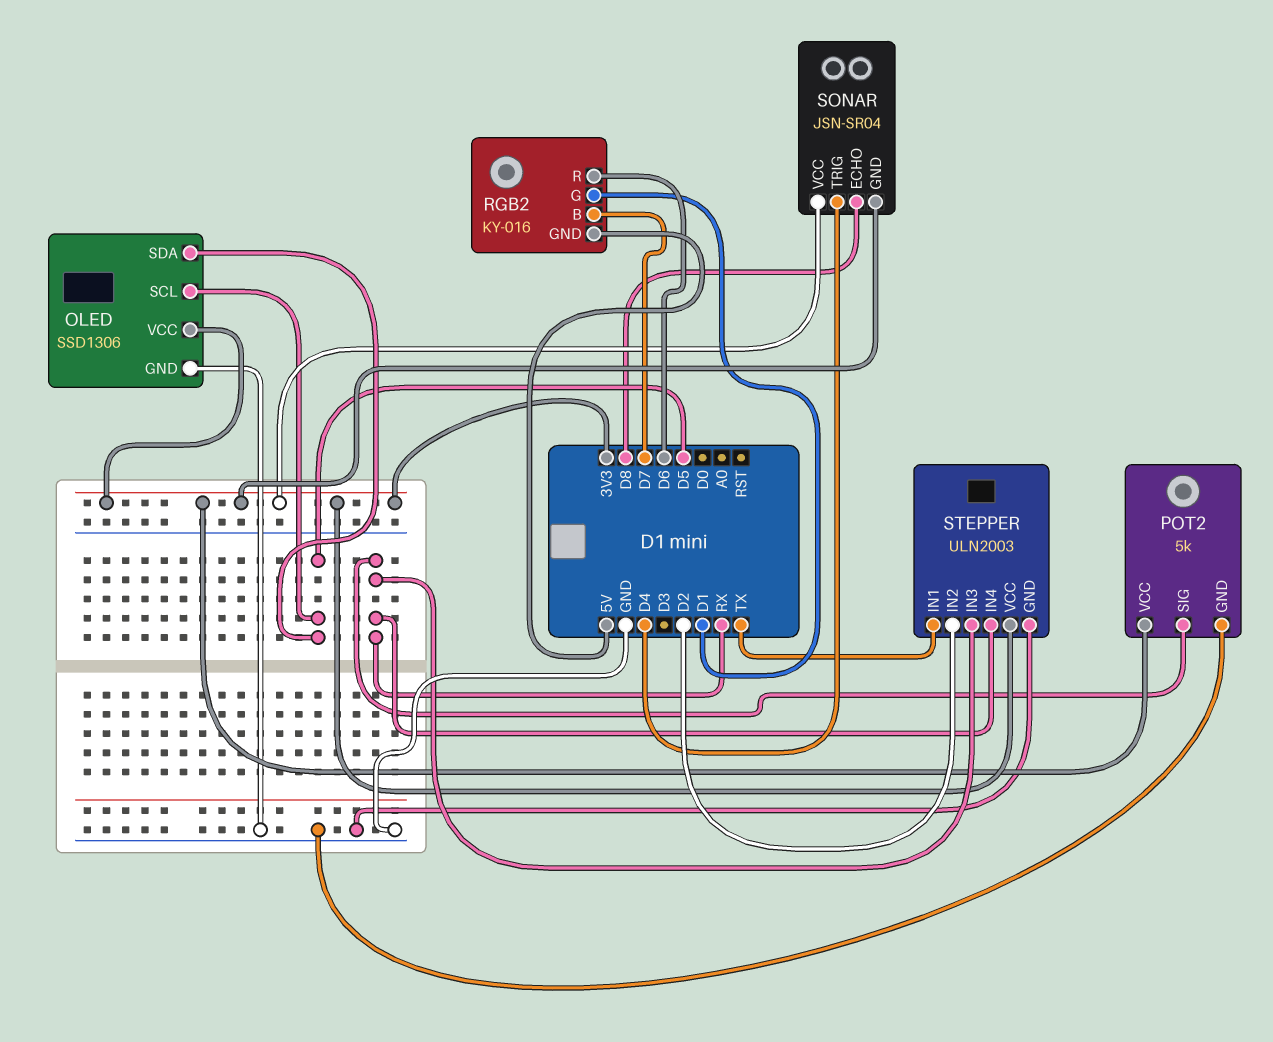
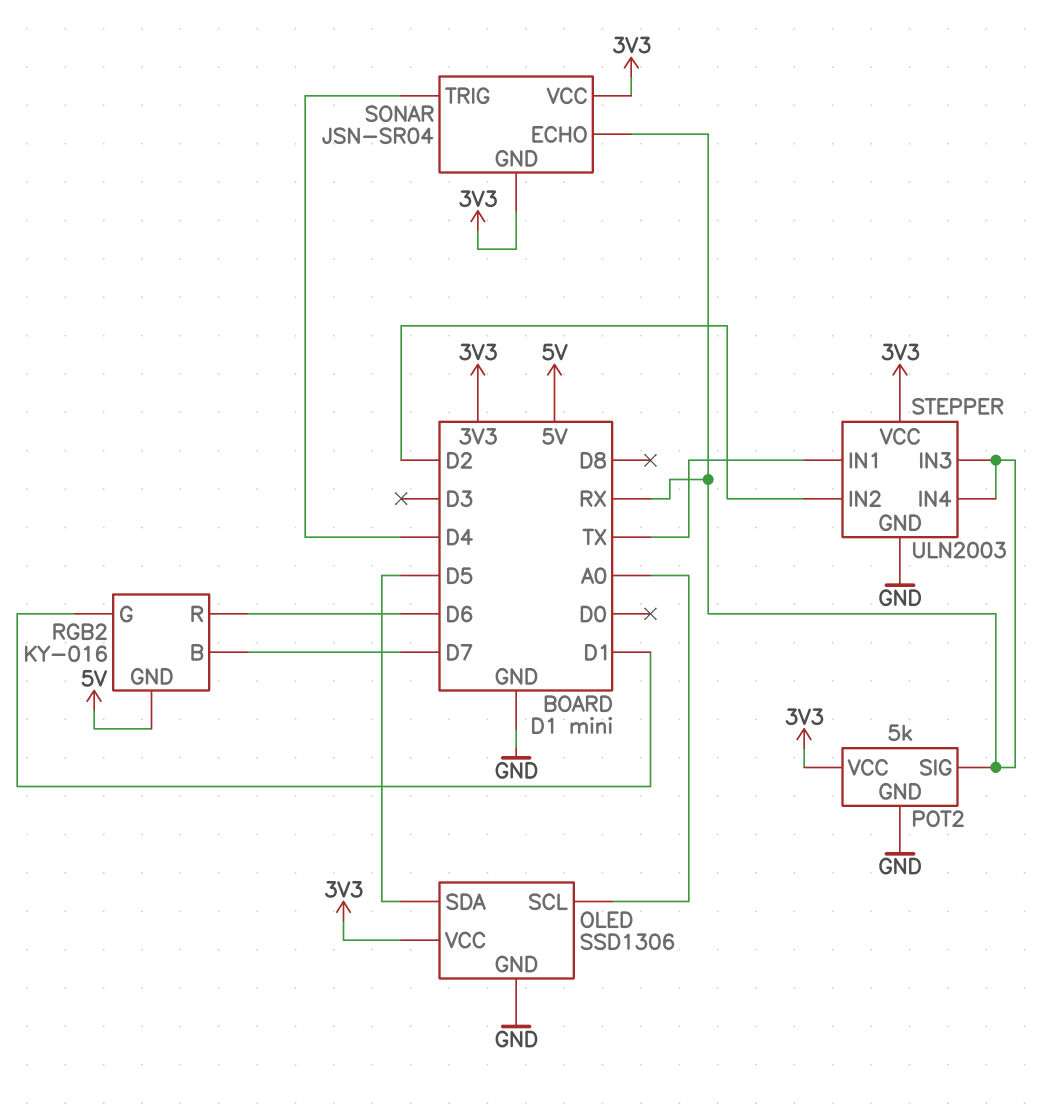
OLED pin SCL: D5 -> A0
SONAR pin ECHO: D8 -> RX

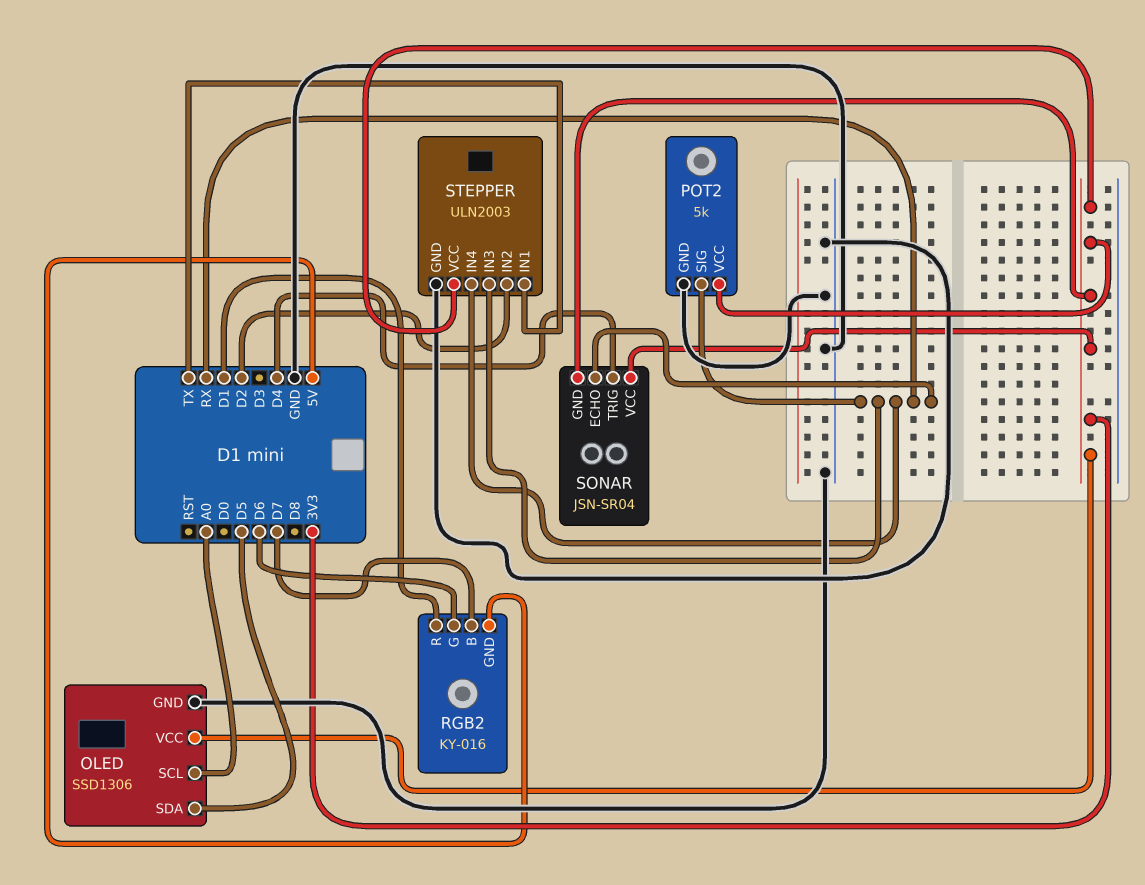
RGB2 pin G: D1 -> D6
RGB2 pin R: D6 -> D1

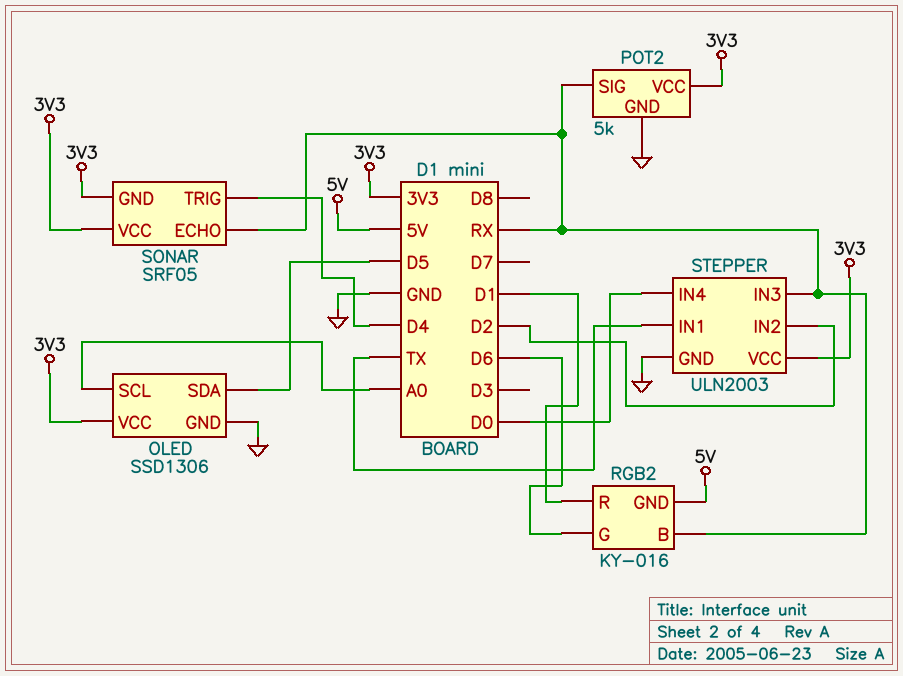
RGB2 pin B: D7 -> RX
SONAR: JSN-SR04 -> SRF05
STEPPER pin IN4: RX -> D0

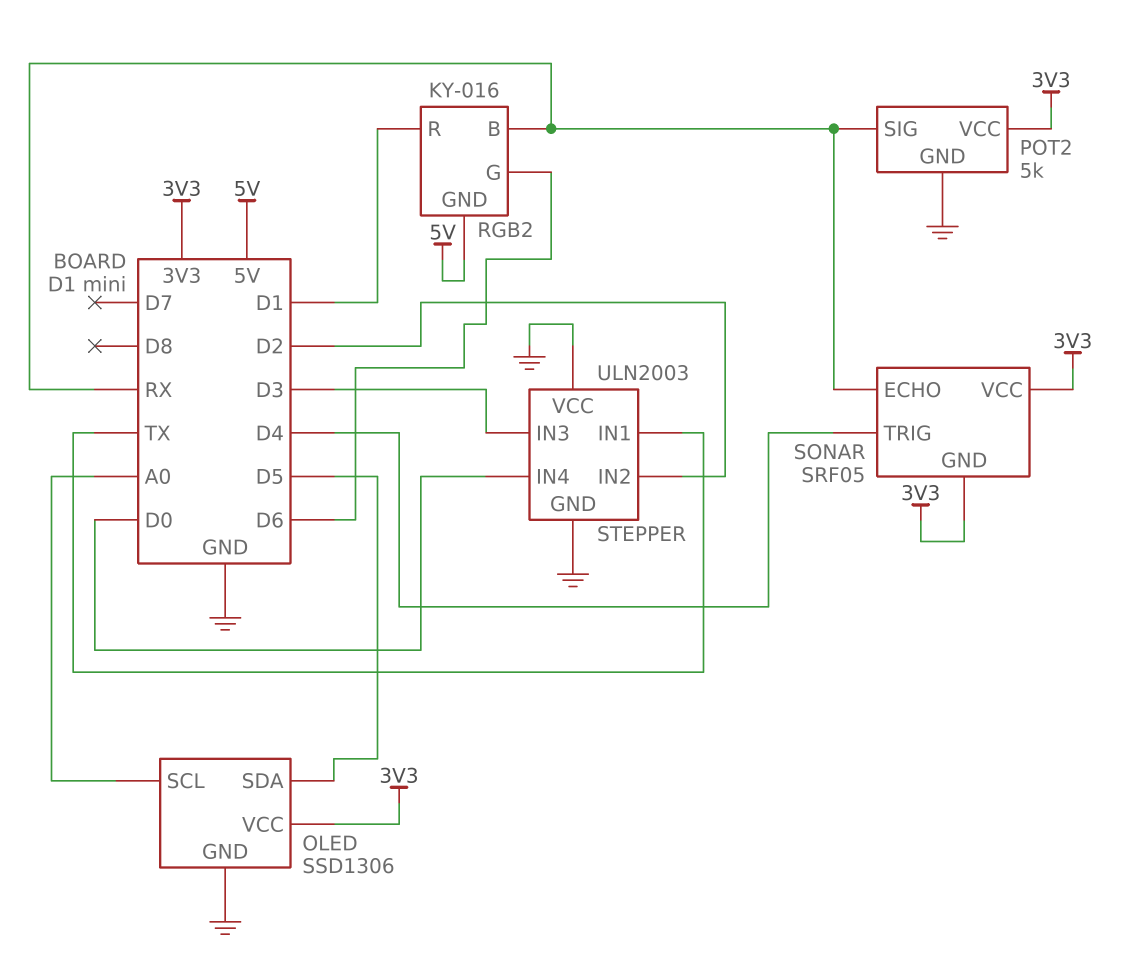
STEPPER pin IN3: RX -> D3
STEPPER pin VCC: 3V3 -> GND

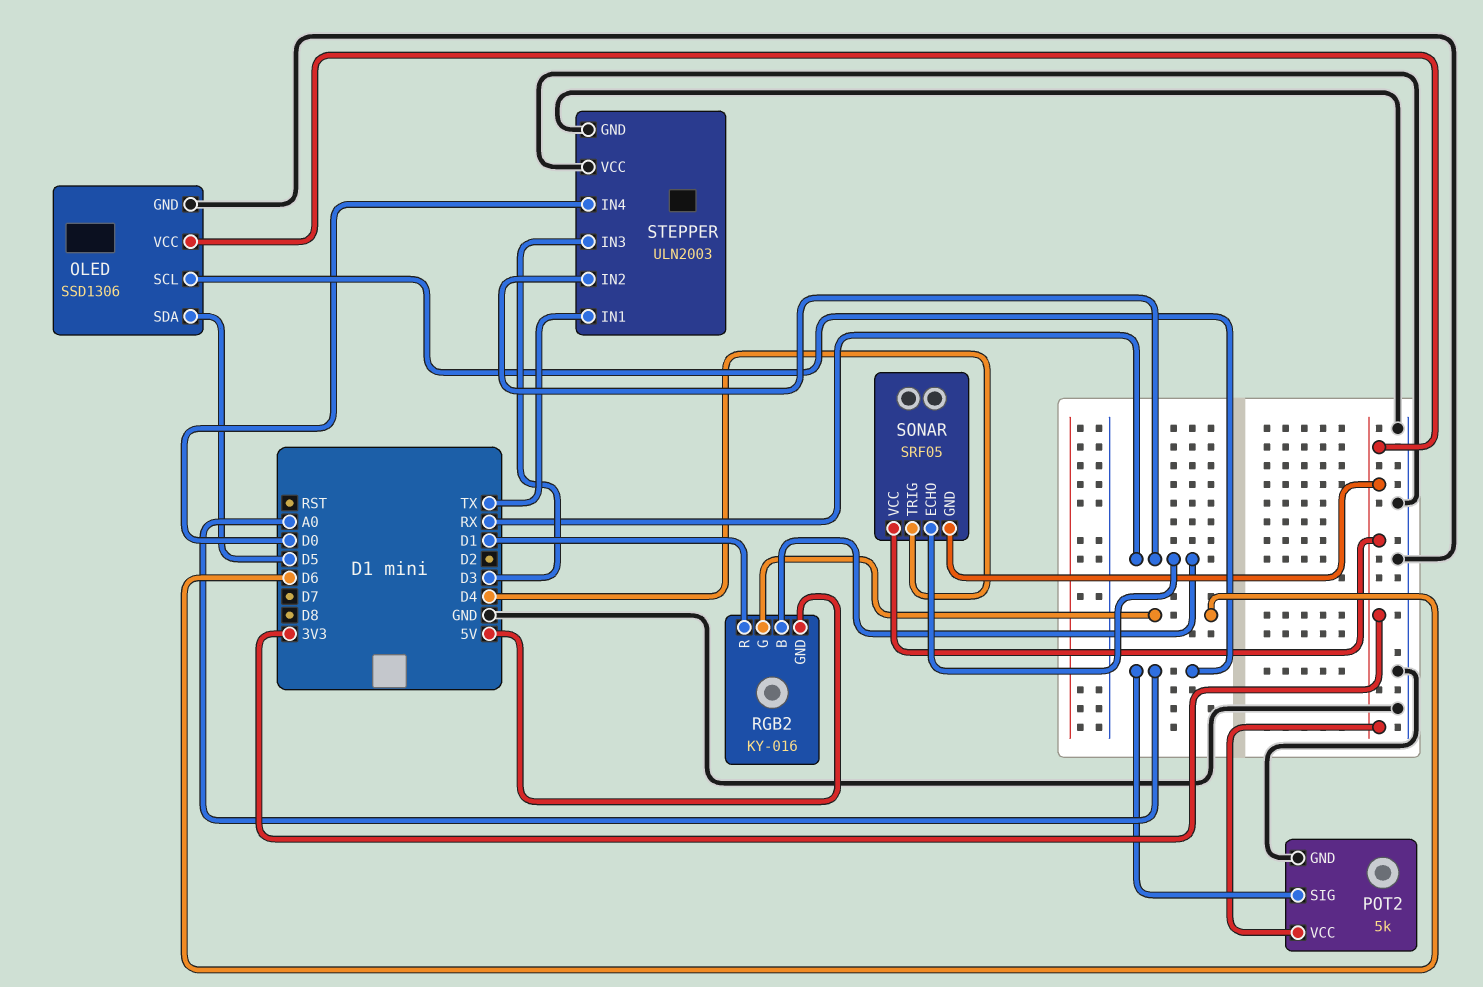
POT2 pin SIG: RX -> A0
STEPPER pin IN2: D2 -> RX

